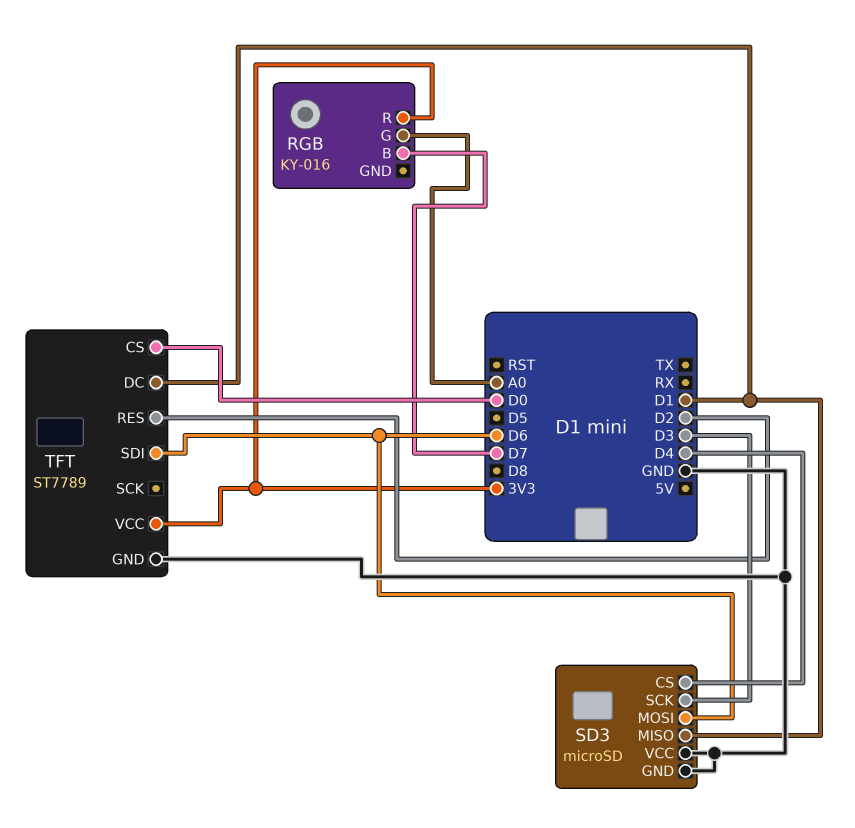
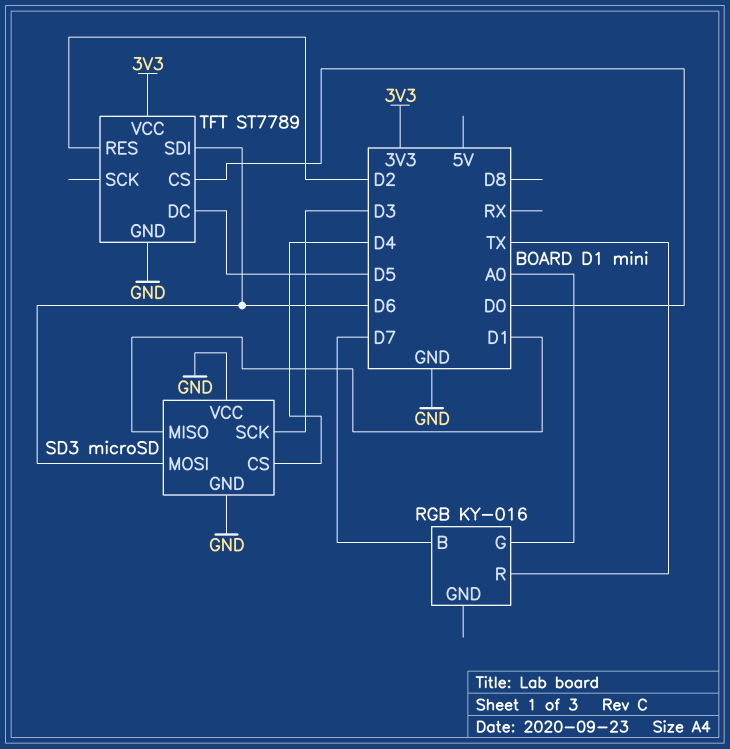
RGB pin R: 3V3 -> TX
TFT pin DC: D1 -> D5

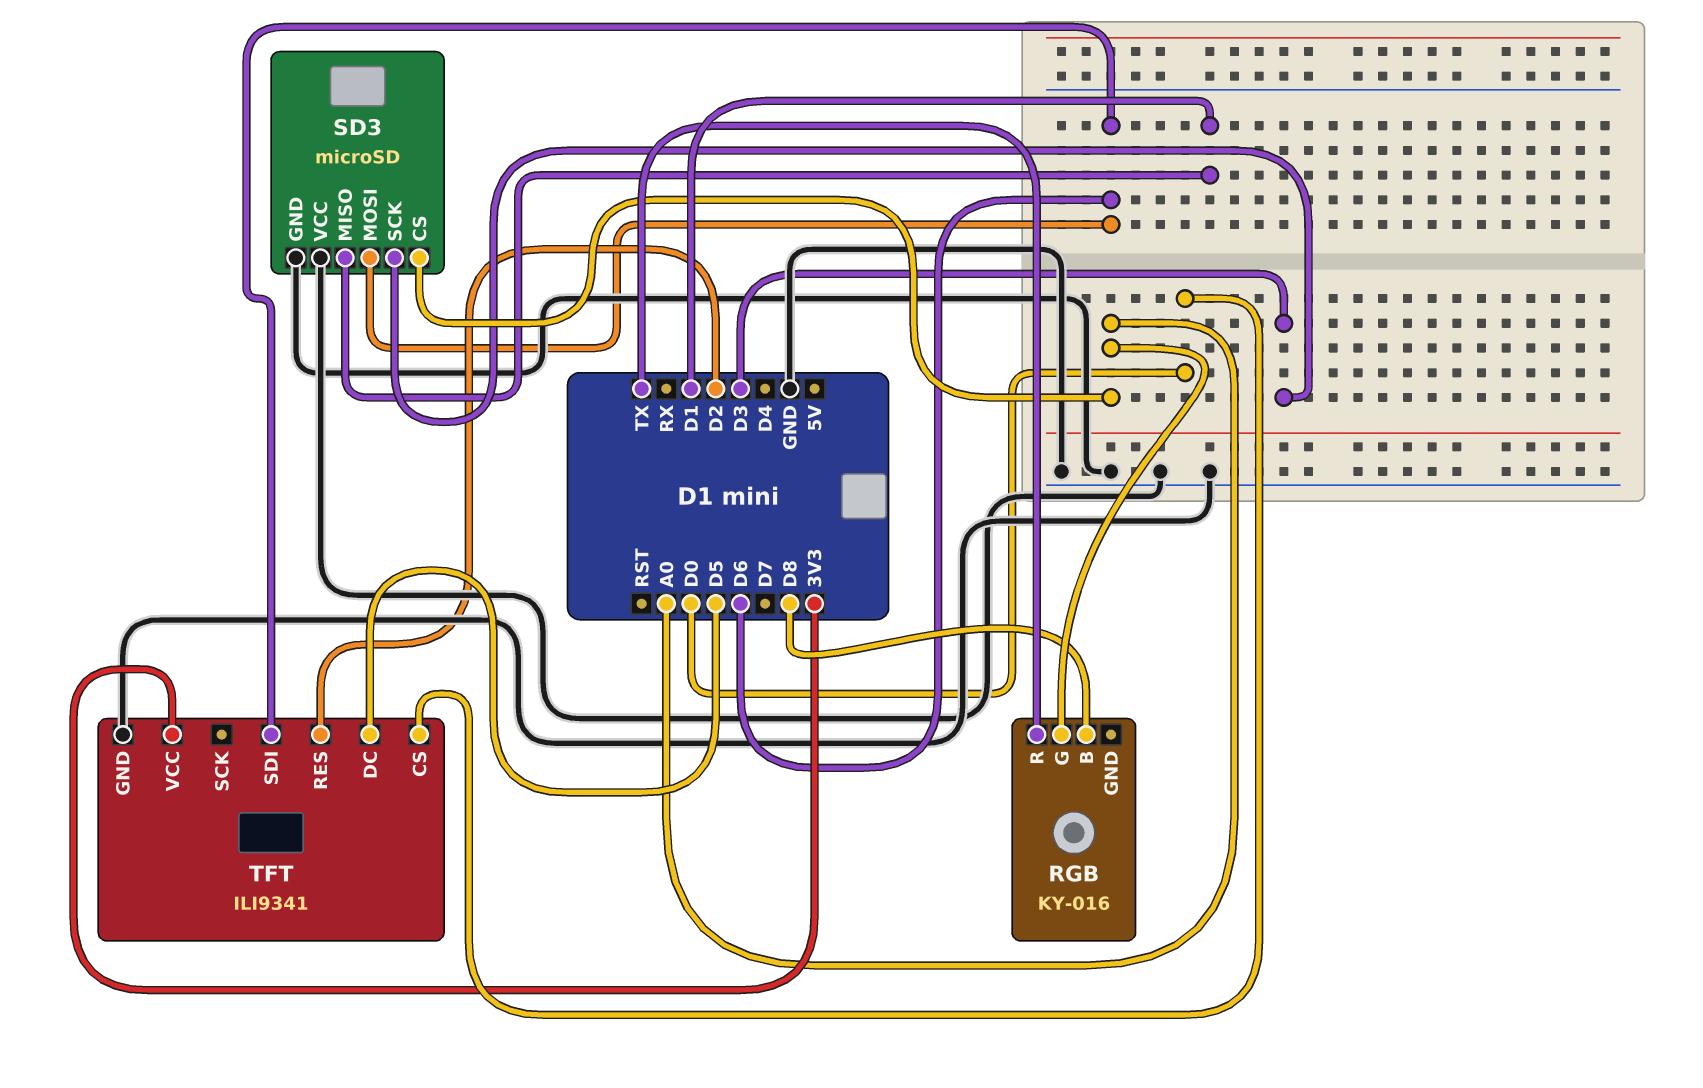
RGB pin B: D7 -> D8
SD3 pin CS: D4 -> A0
TFT: ST7789 -> ILI9341

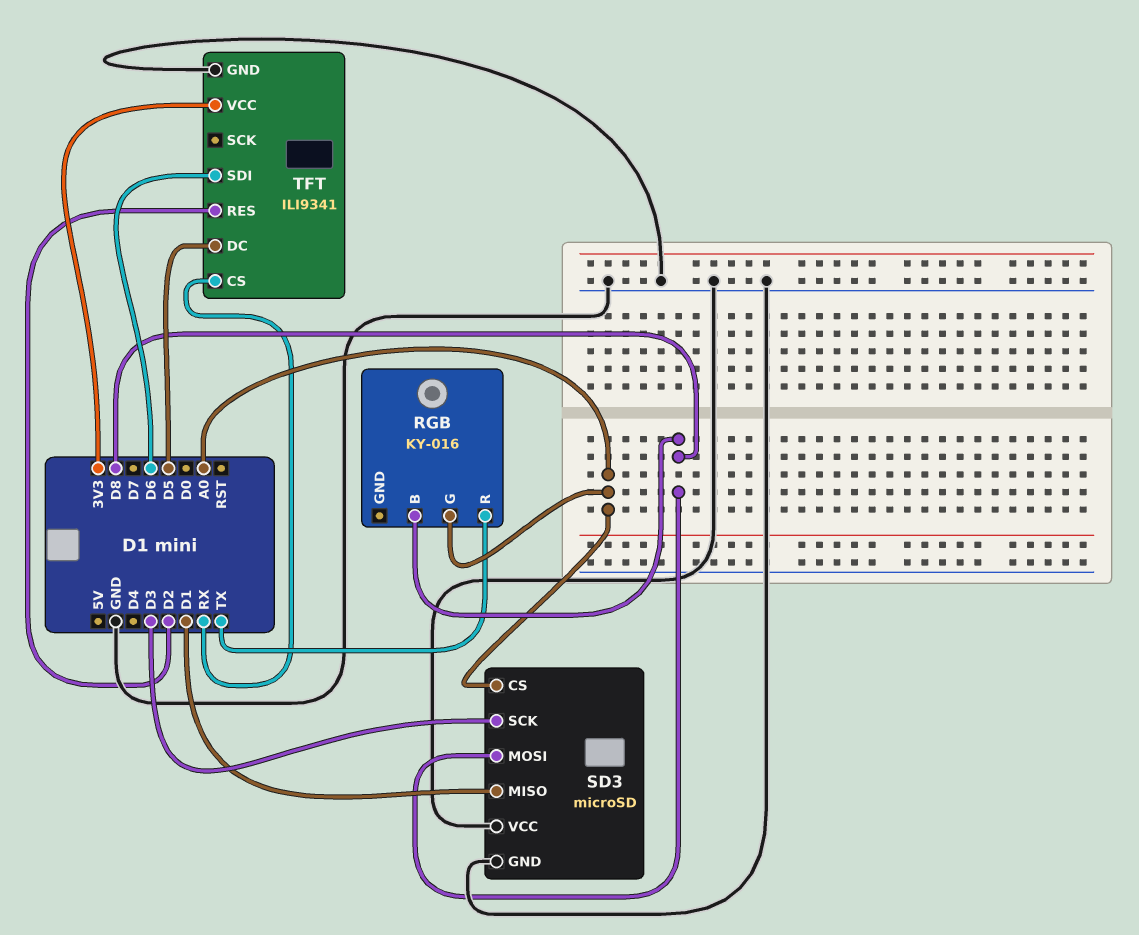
SD3 pin MOSI: D6 -> D8
TFT pin CS: D0 -> RX

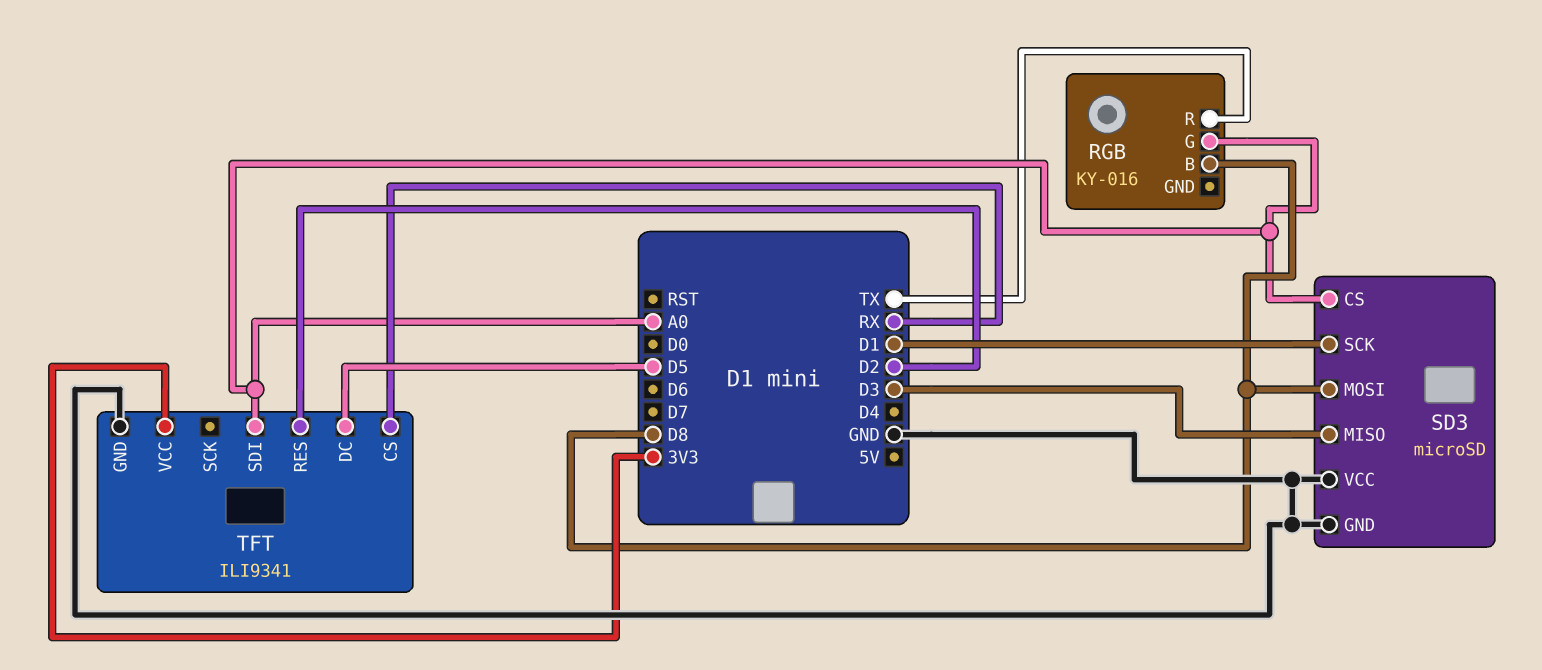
SD3 pin MISO: D1 -> D3
SD3 pin SCK: D3 -> D1
TFT pin SDI: D6 -> A0

